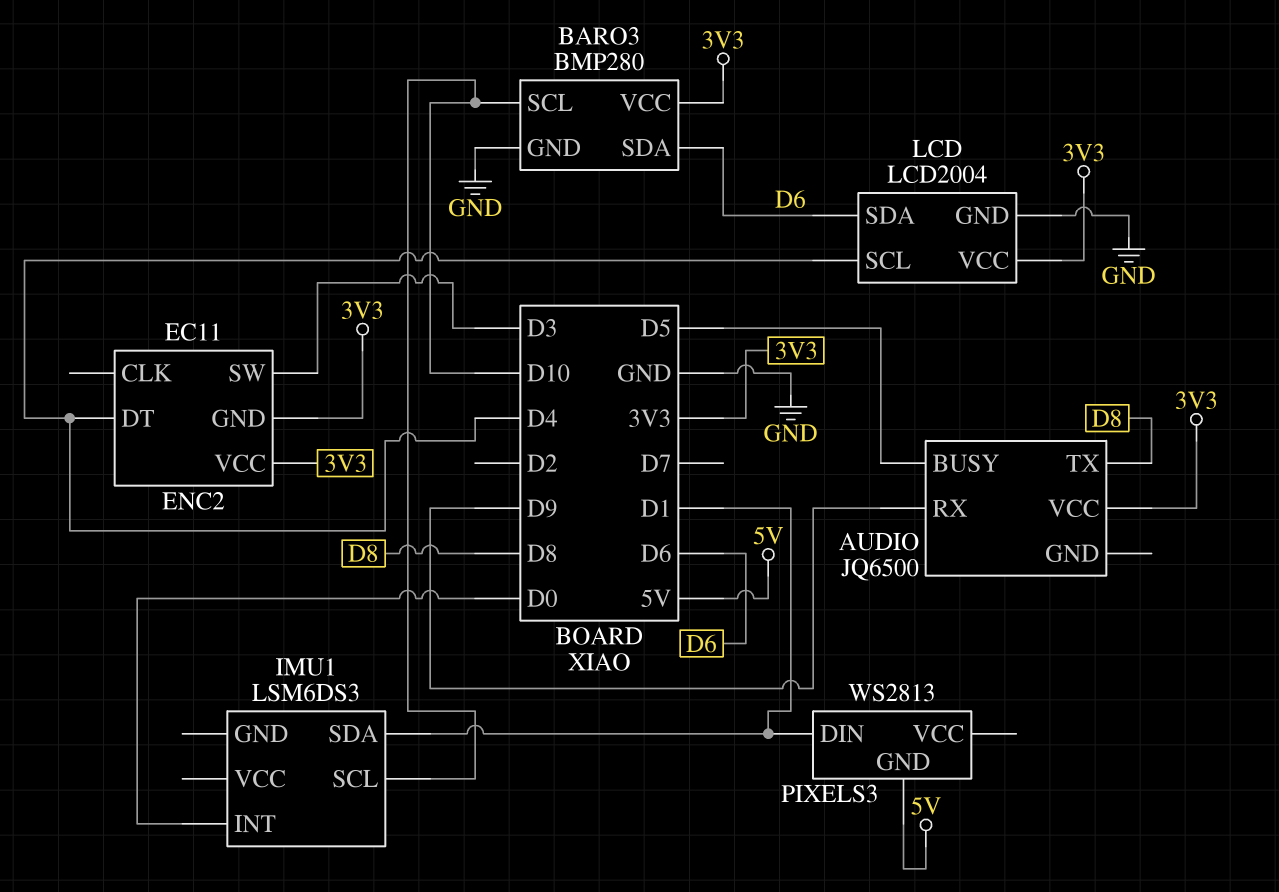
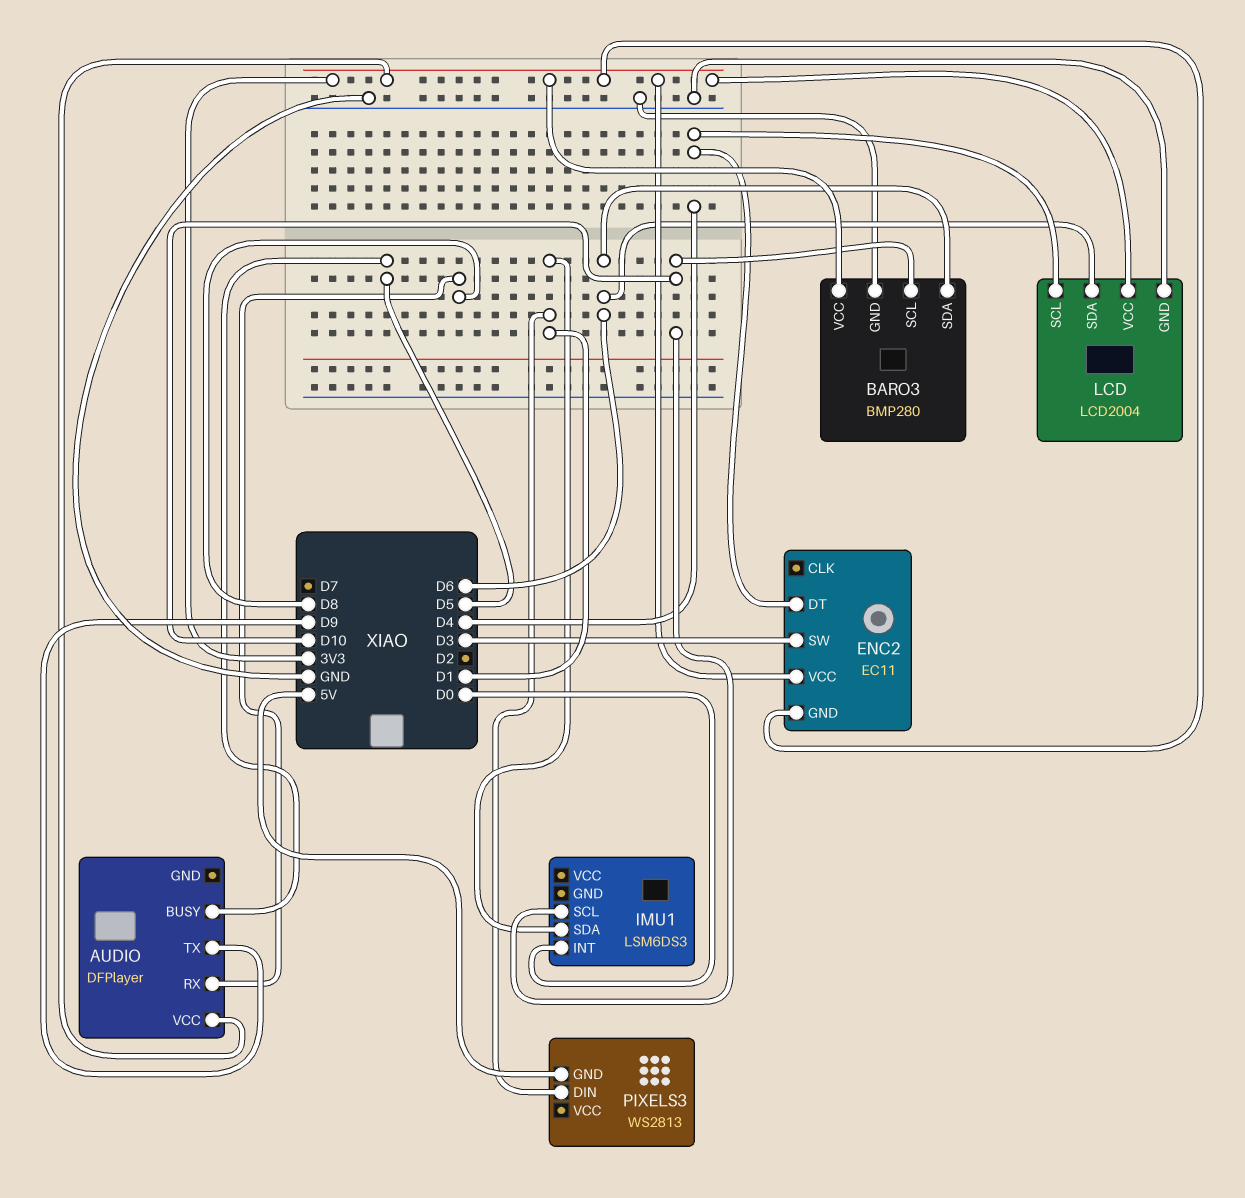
AUDIO: JQ6500 -> DFPlayer
AUDIO pin RX: D9 -> D8
AUDIO pin TX: D8 -> D9

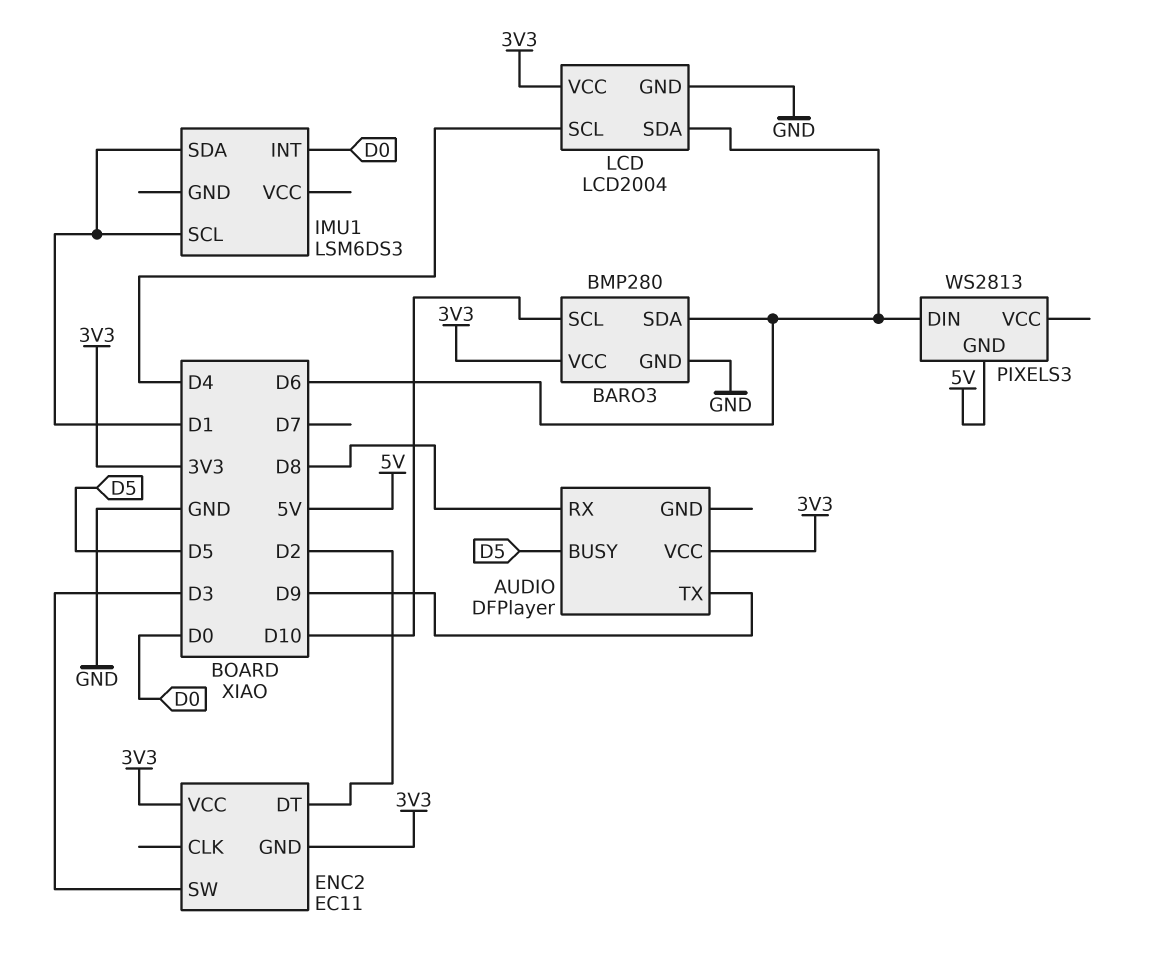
ENC2 pin DT: D4 -> D2
IMU1 pin SCL: D10 -> D1
PIXELS3 pin DIN: D1 -> D6

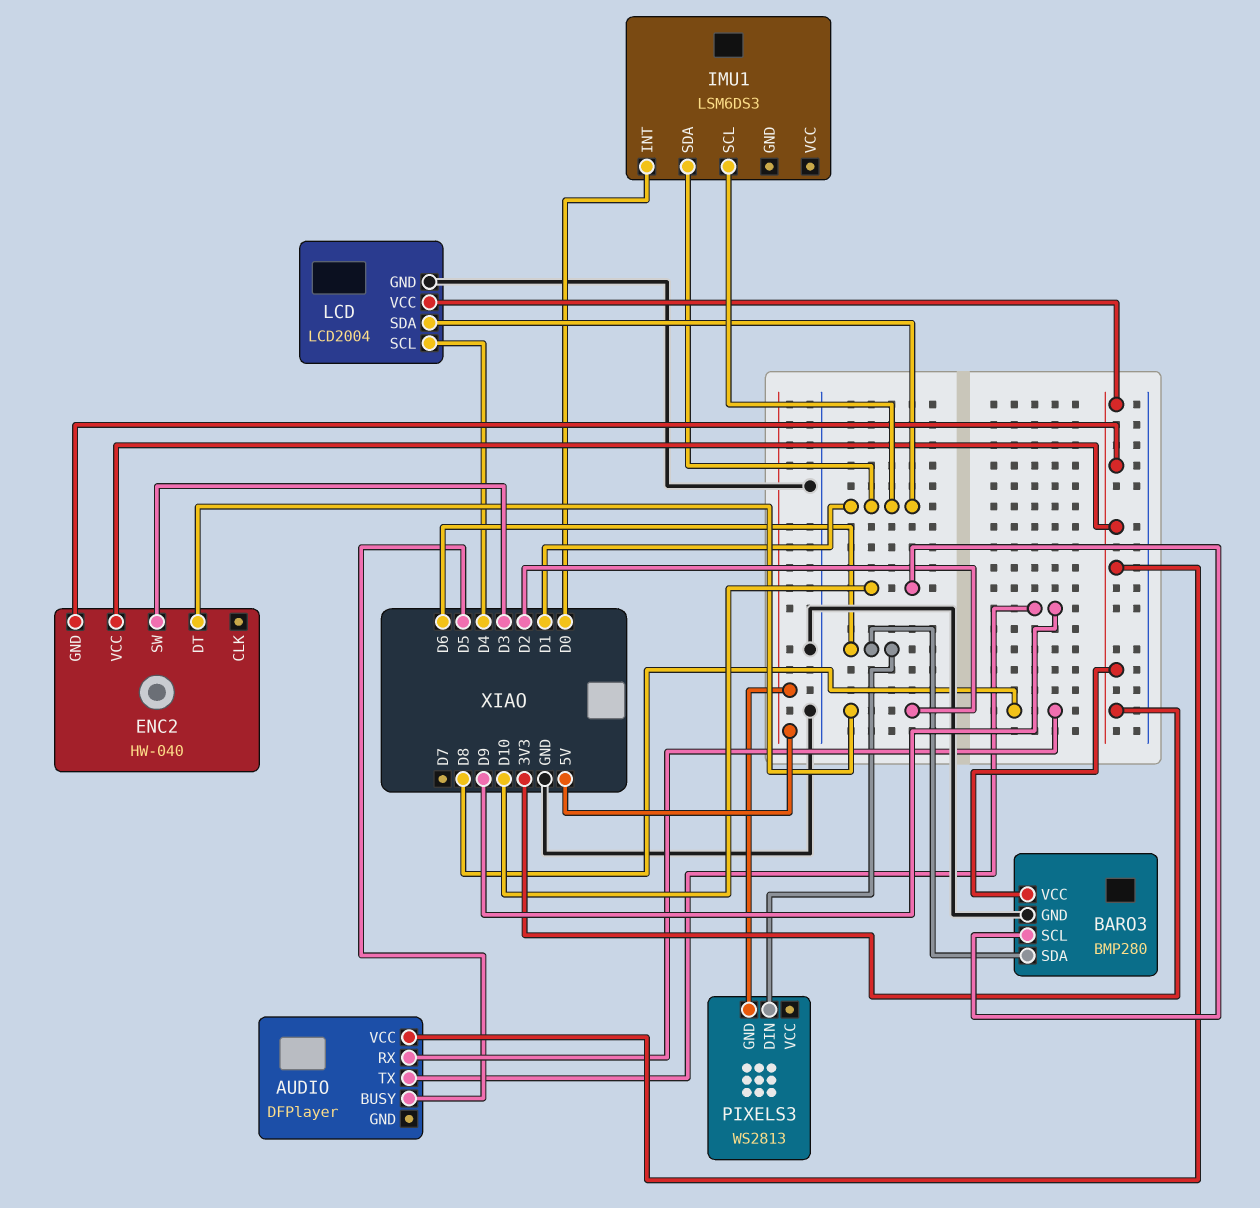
ENC2: EC11 -> HW-040
LCD pin SDA: D6 -> D1

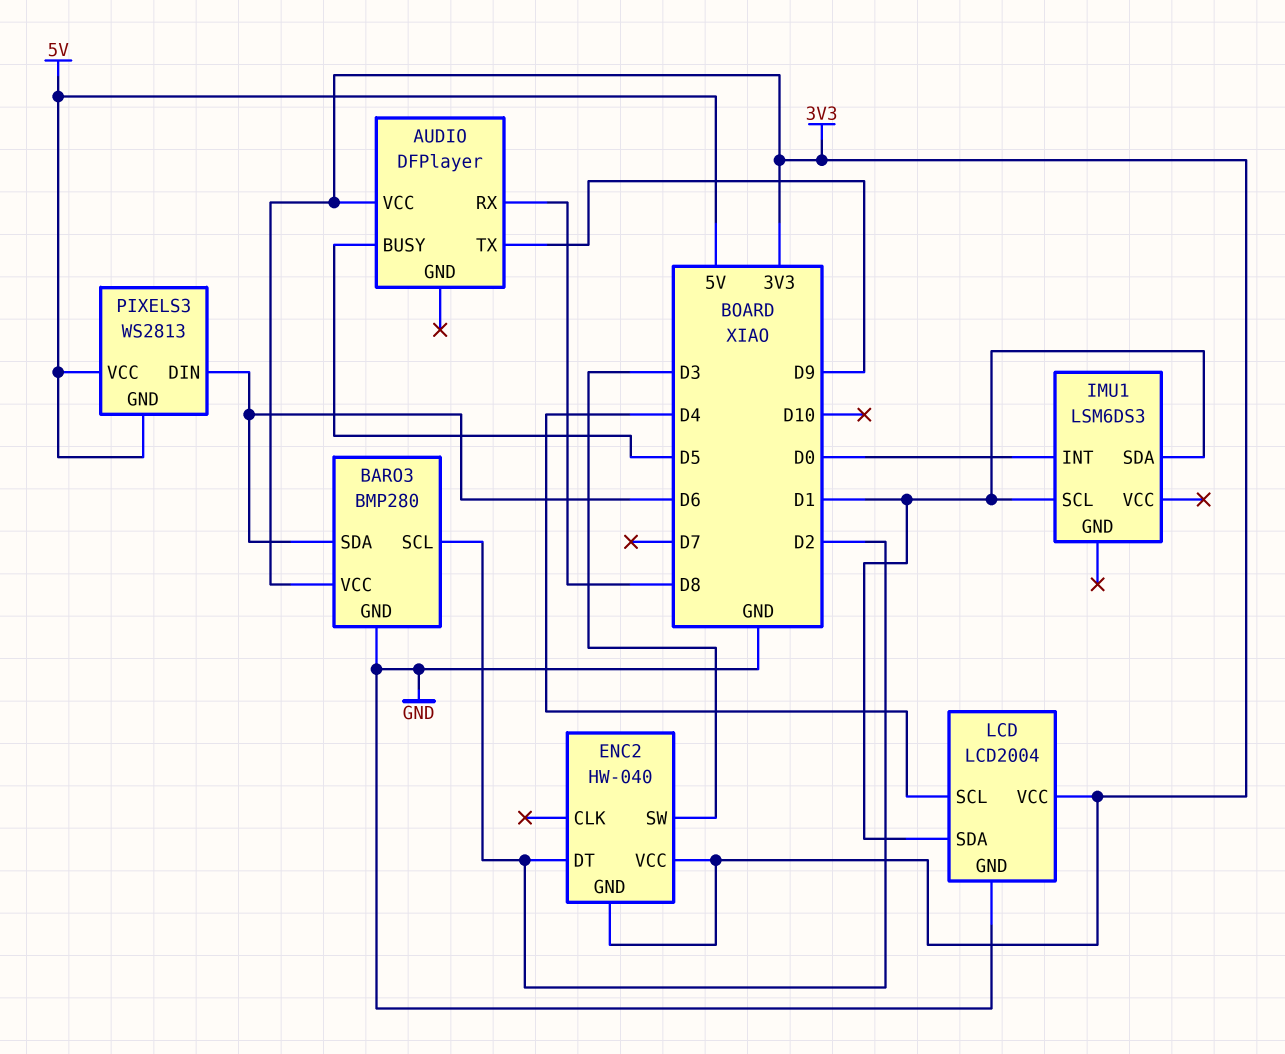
BARO3 pin SCL: D10 -> D2
PIXELS3 pin VCC: none -> 5V

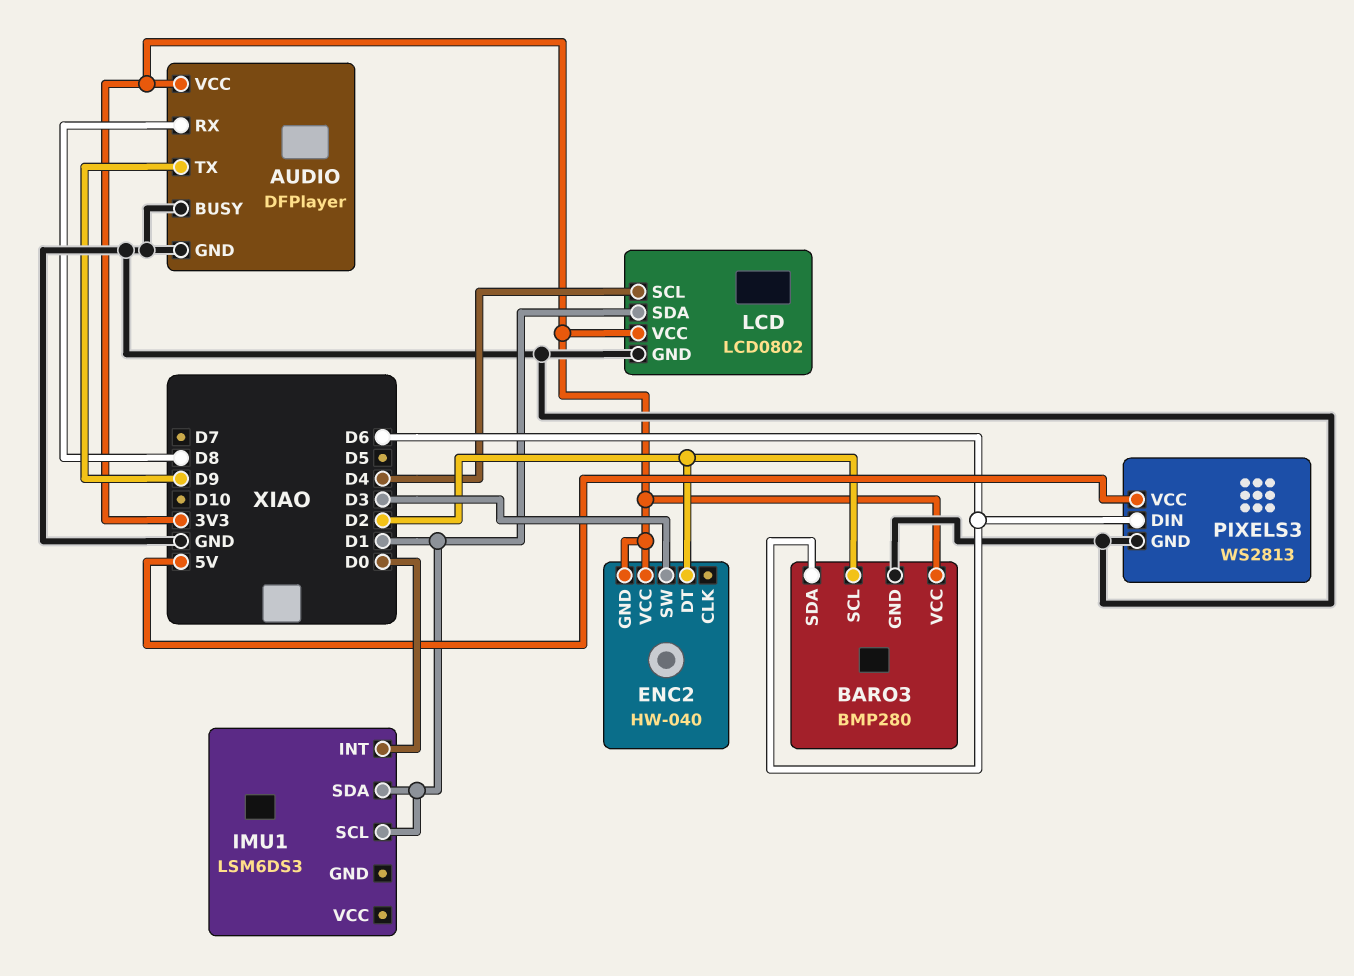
AUDIO pin BUSY: D5 -> GND
AUDIO pin GND: none -> GND
LCD: LCD2004 -> LCD0802
PIXELS3 pin GND: 5V -> GND

